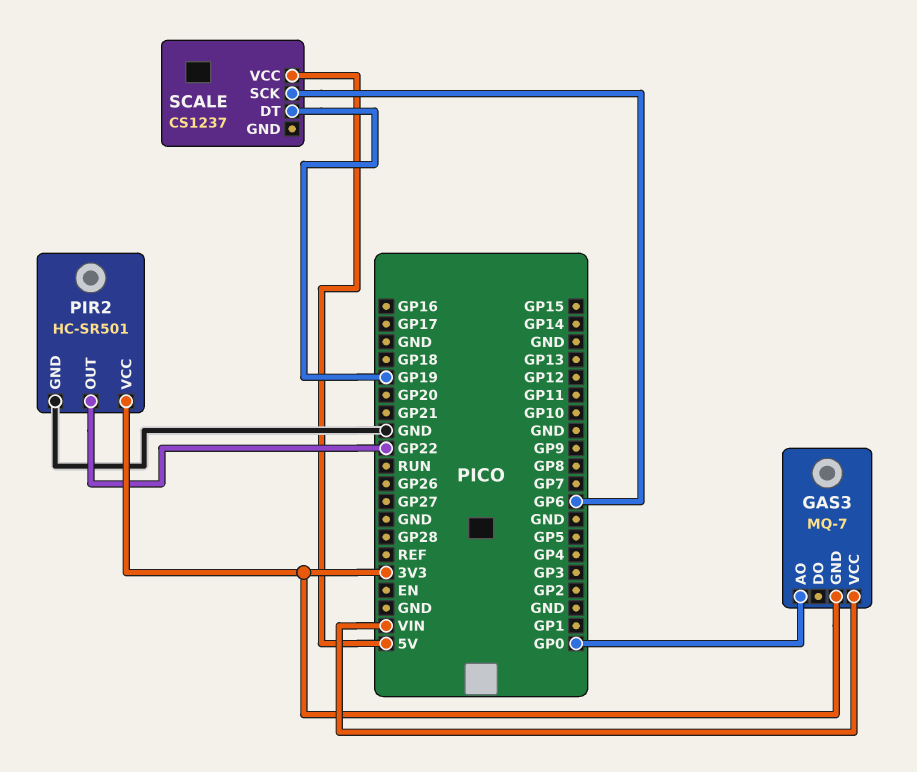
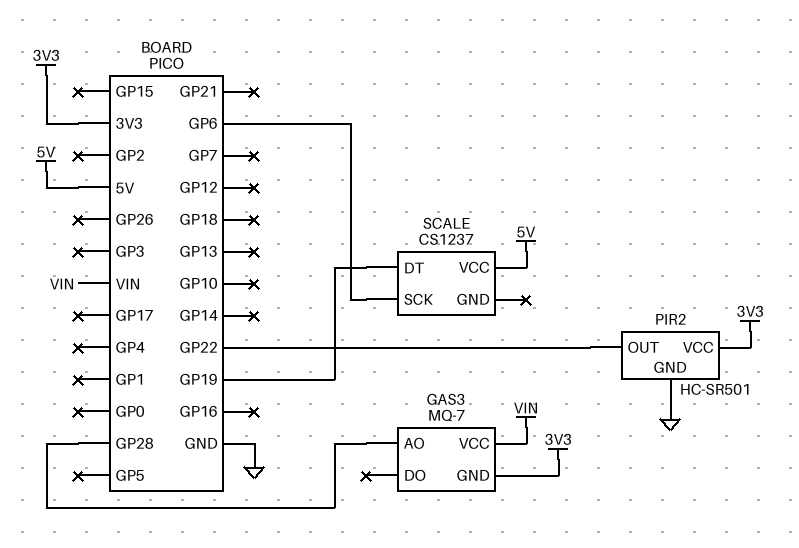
GAS3 pin AO: GP0 -> GP28

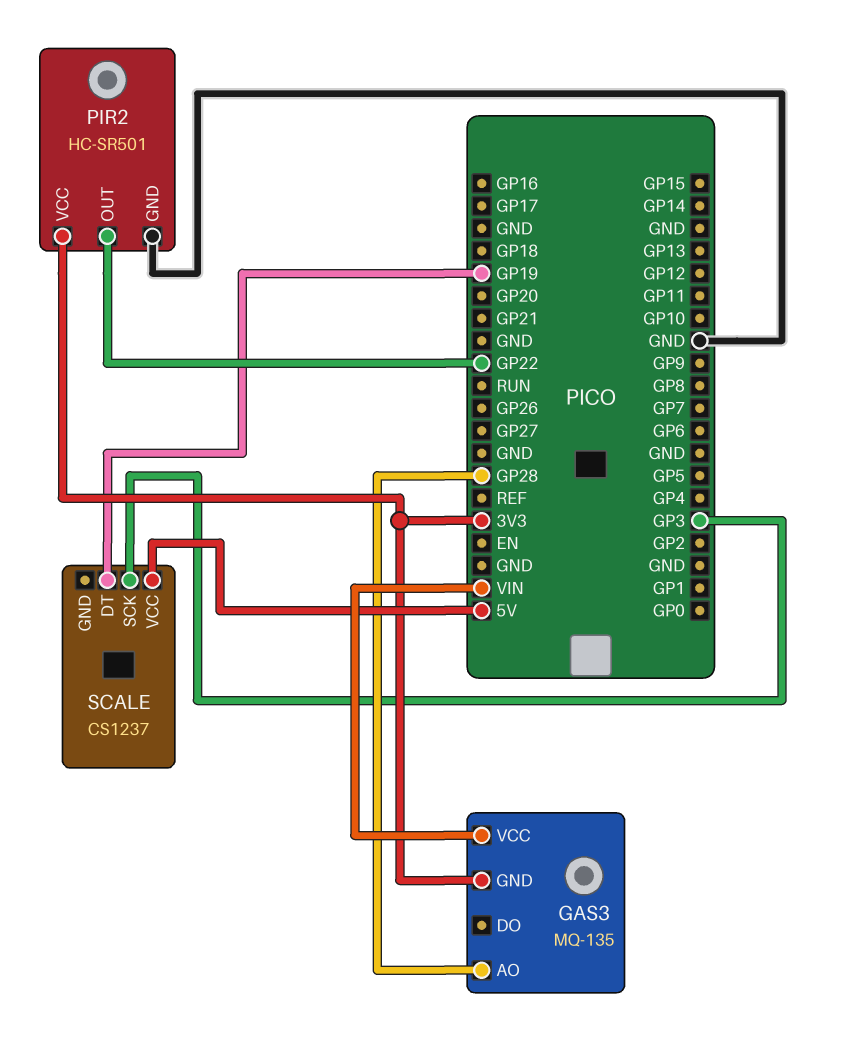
GAS3: MQ-7 -> MQ-135
SCALE pin SCK: GP6 -> GP3

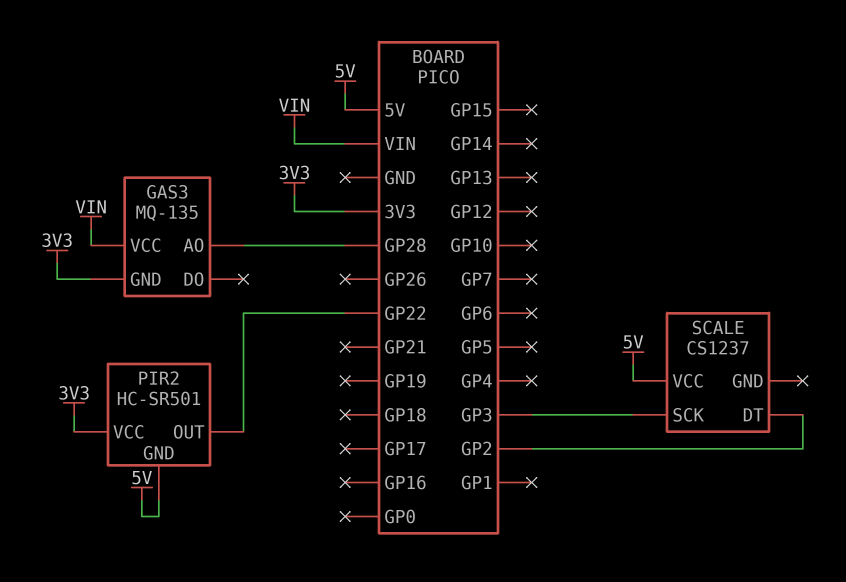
PIR2 pin GND: GND -> 5V
SCALE pin DT: GP19 -> GP2

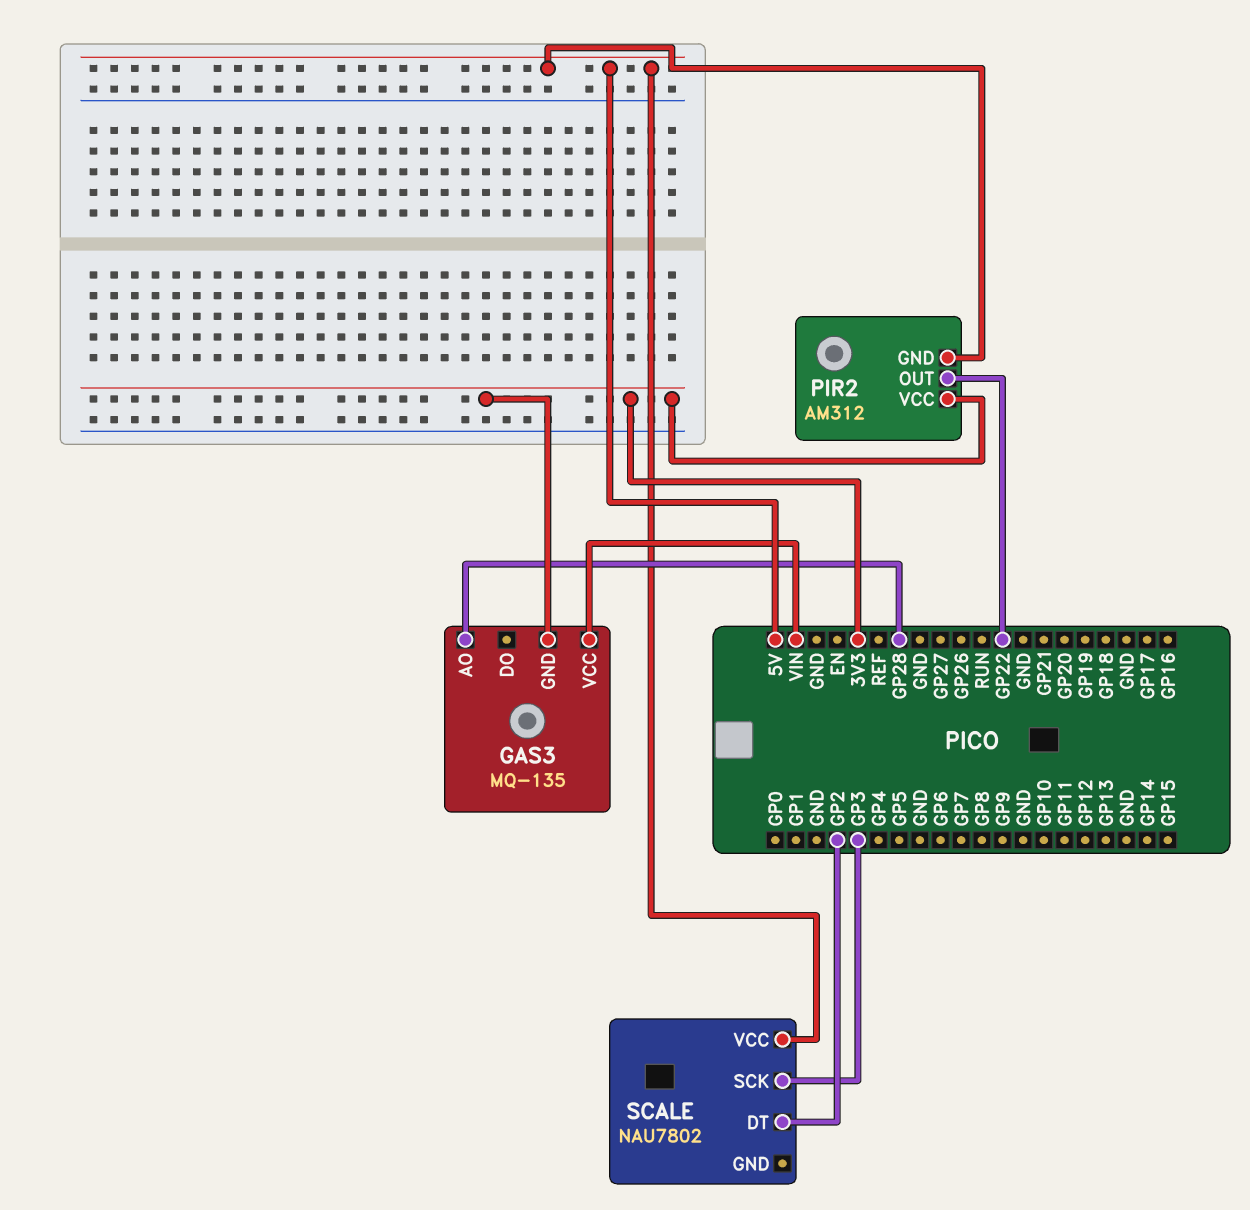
PIR2: HC-SR501 -> AM312
SCALE: CS1237 -> NAU7802

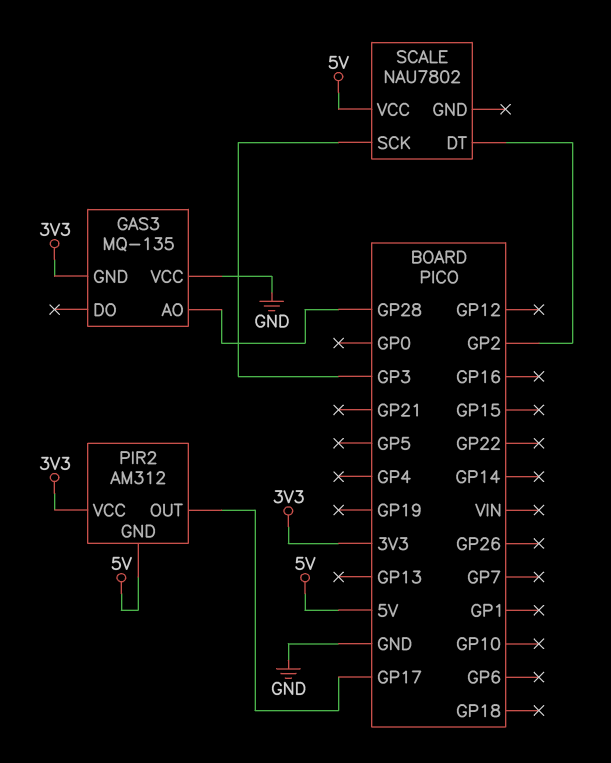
GAS3 pin VCC: VIN -> GND
PIR2 pin OUT: GP22 -> GP17

